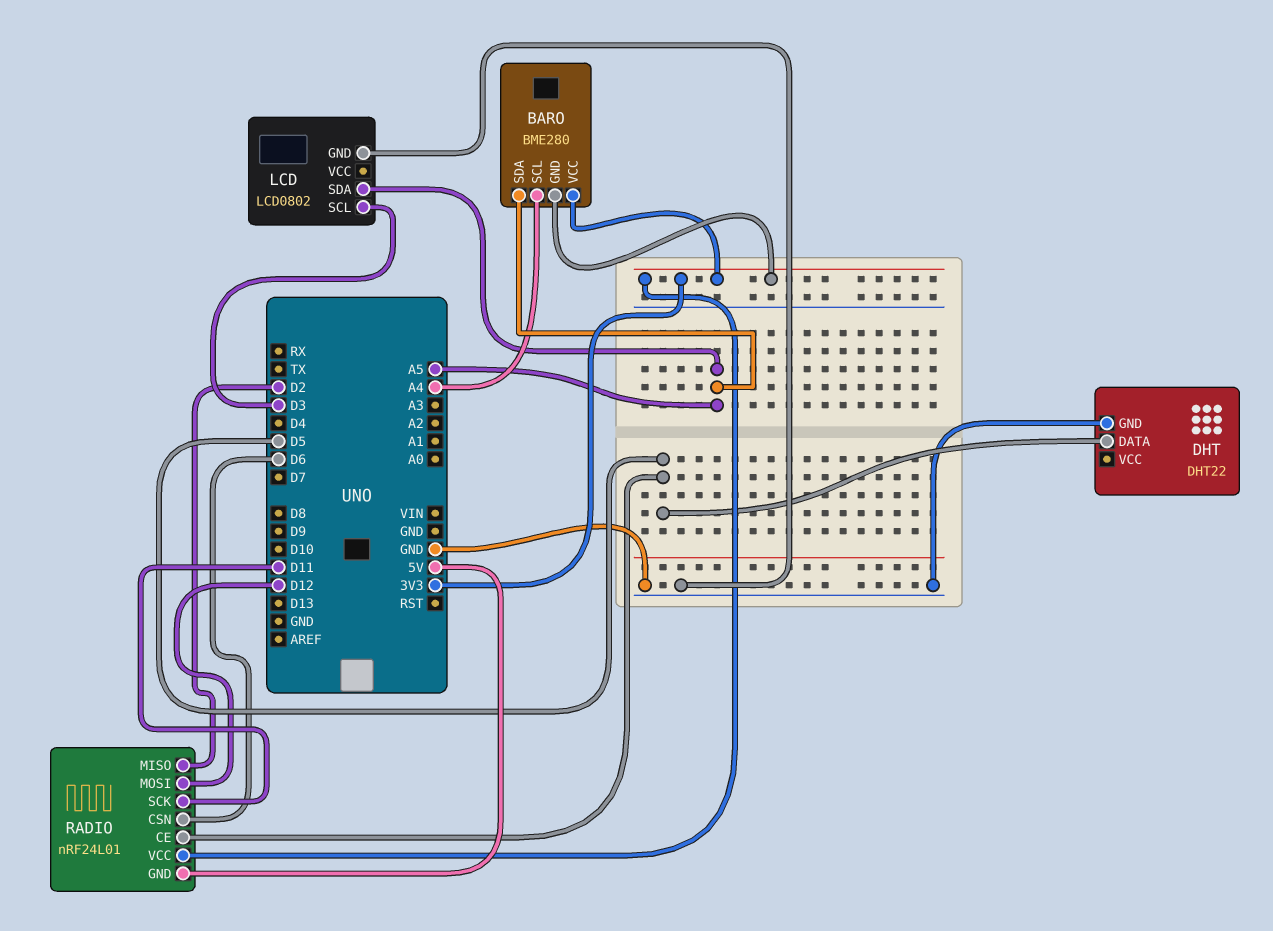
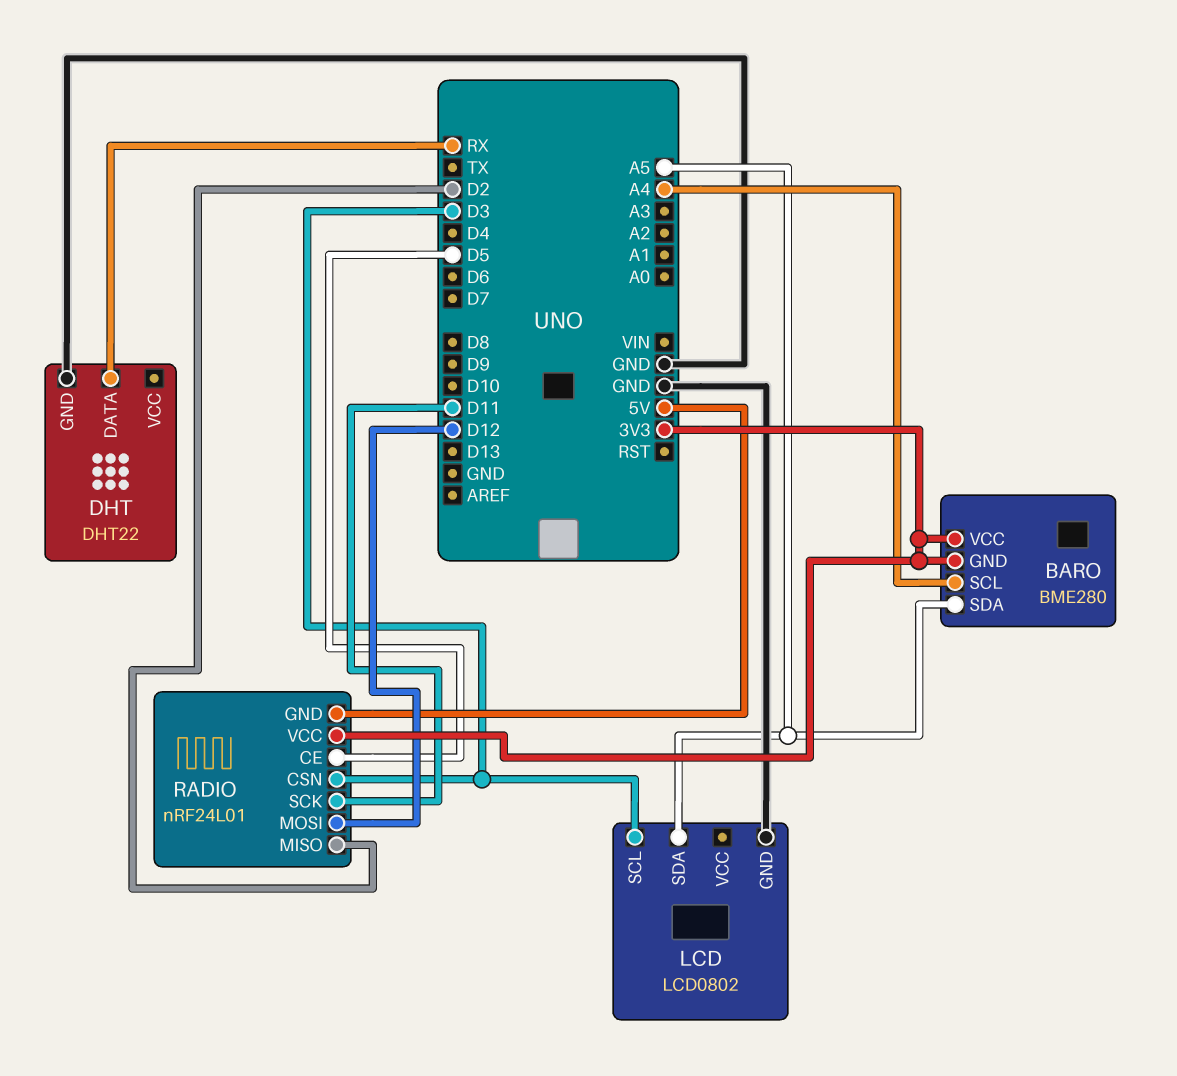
DHT pin DATA: D5 -> RX
RADIO pin CSN: D6 -> D3

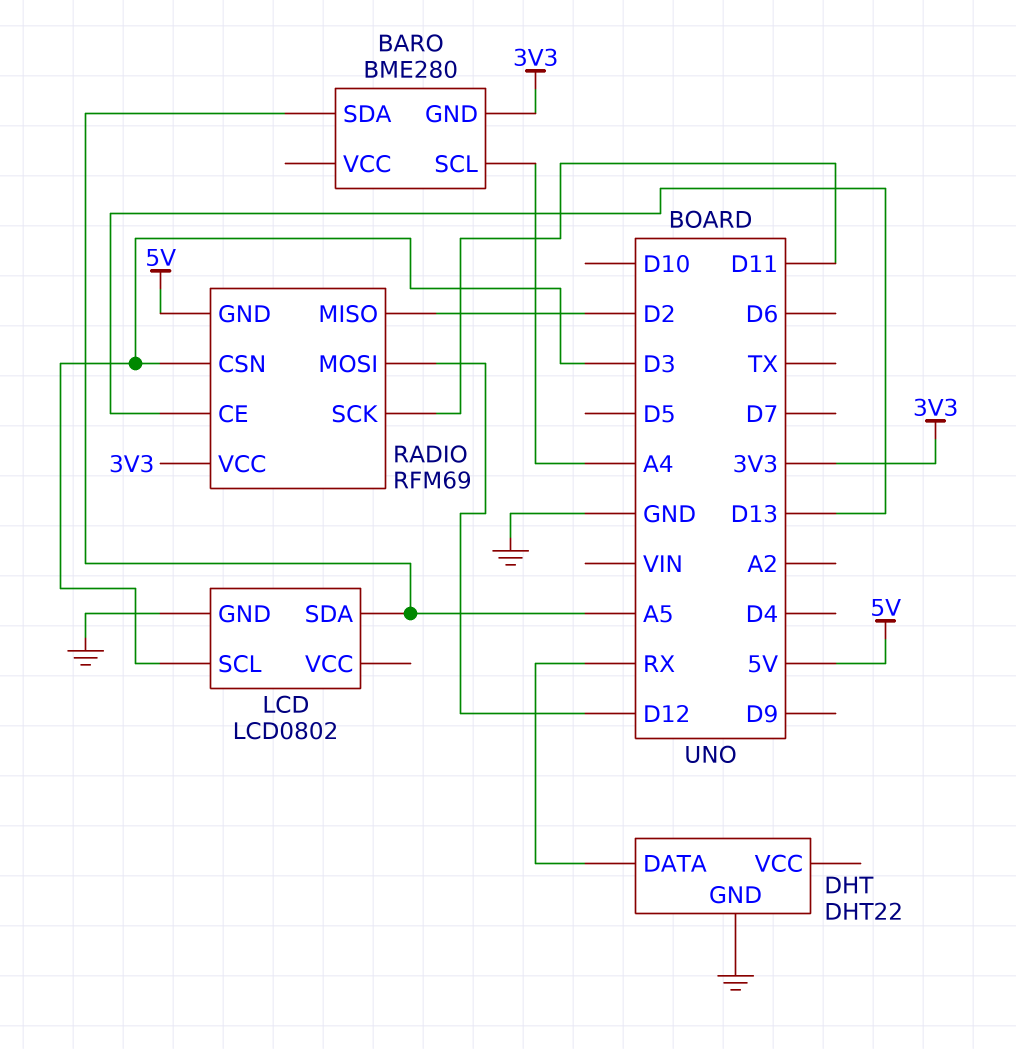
BARO pin VCC: 3V3 -> none
RADIO: nRF24L01 -> RFM69
RADIO pin CE: D5 -> D13

